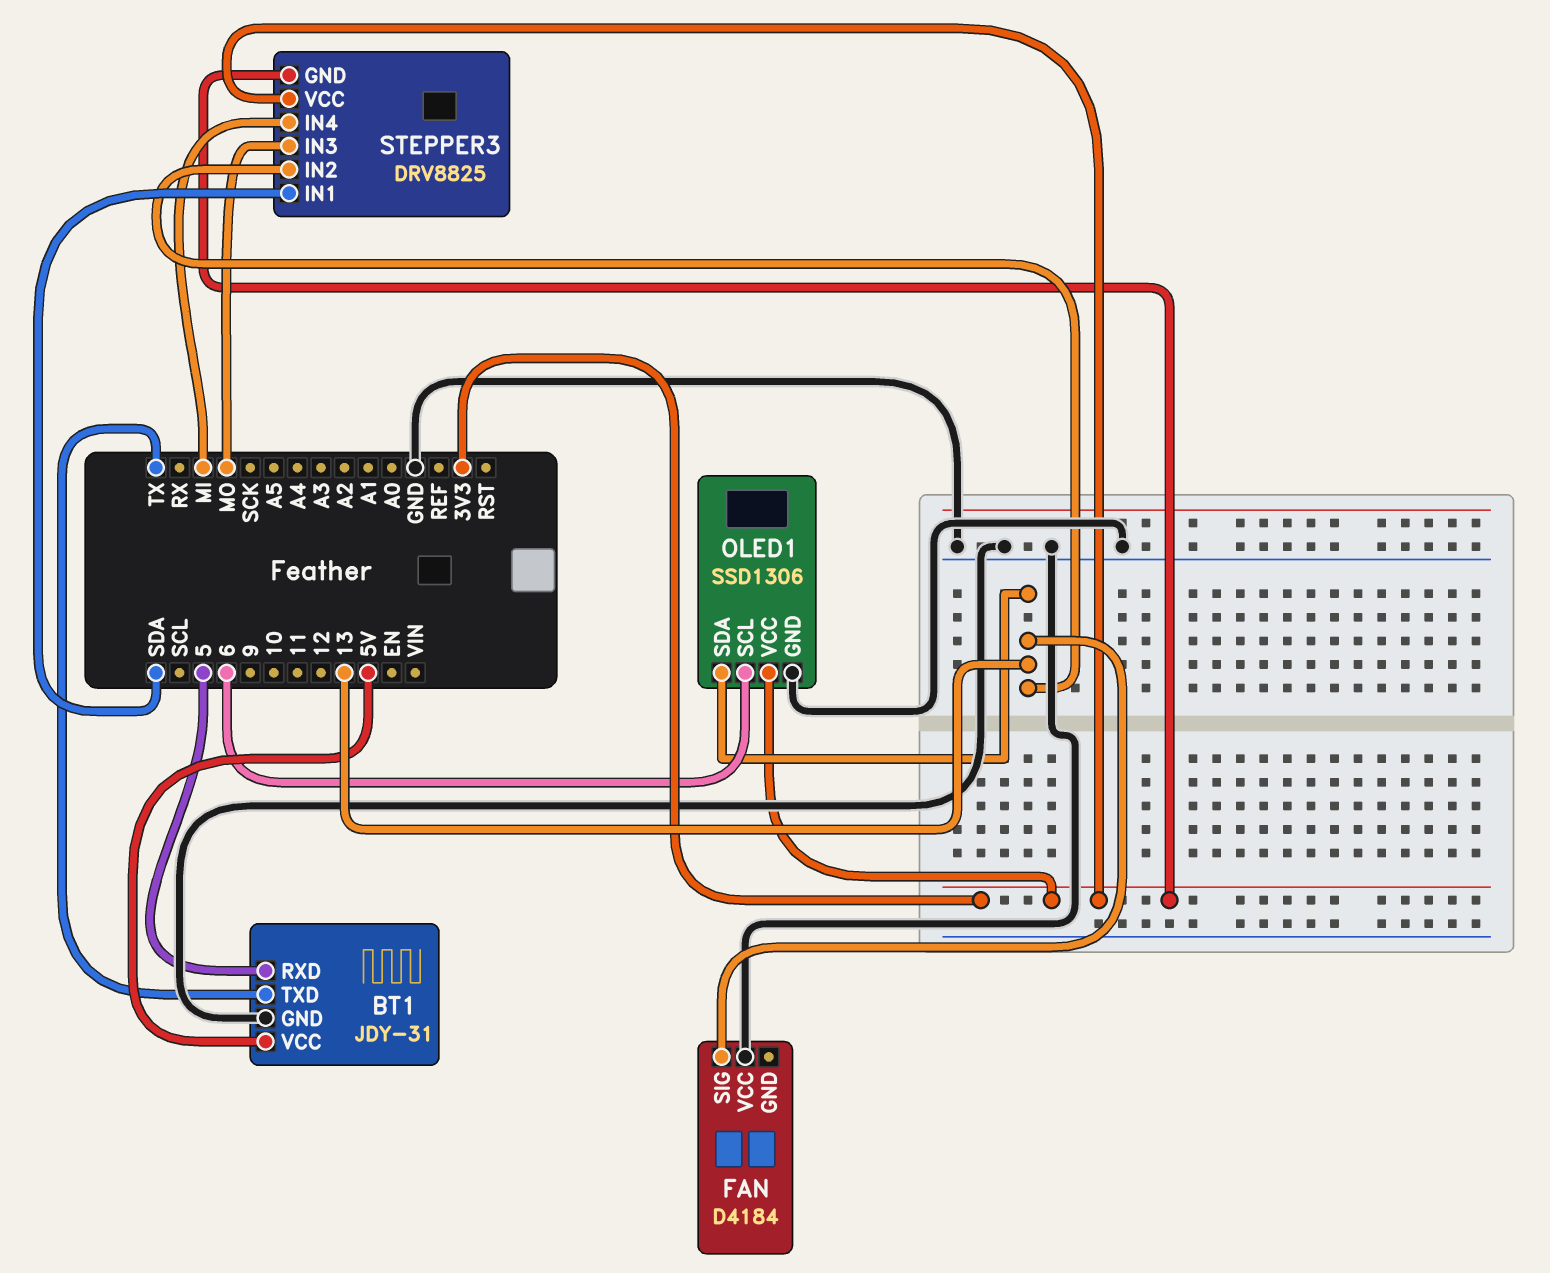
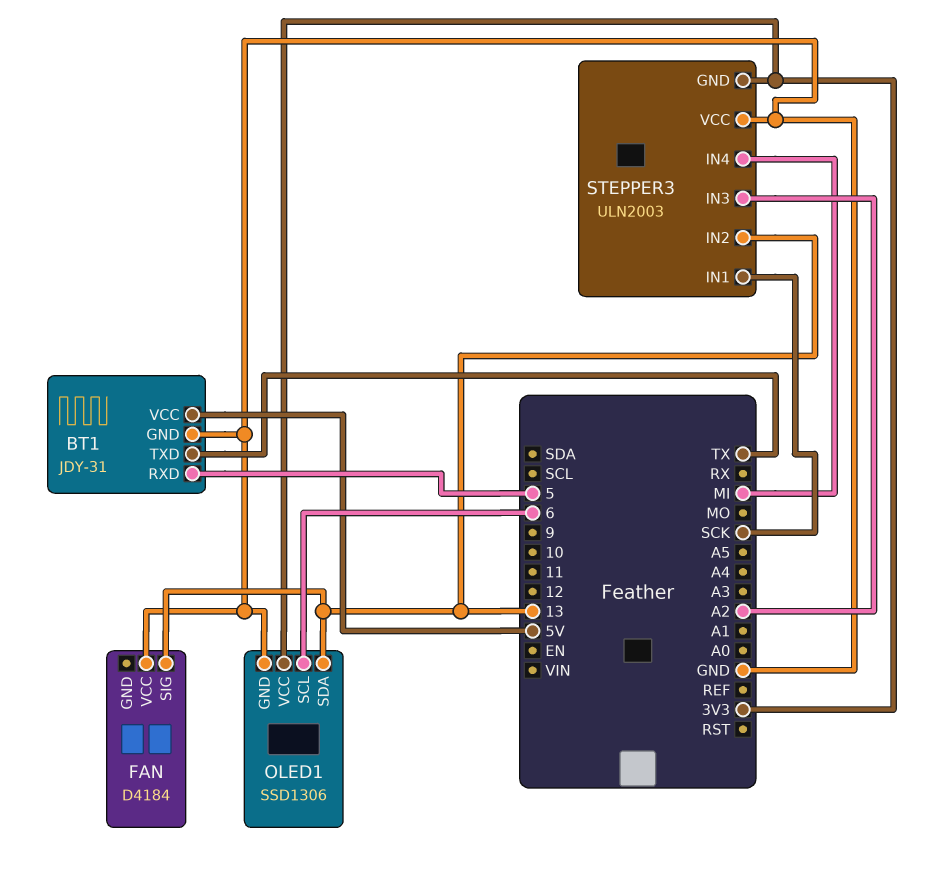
STEPPER3: DRV8825 -> ULN2003
STEPPER3 pin IN1: SDA -> SCK
STEPPER3 pin IN3: MO -> A2
STEPPER3 pin VCC: 3V3 -> GND

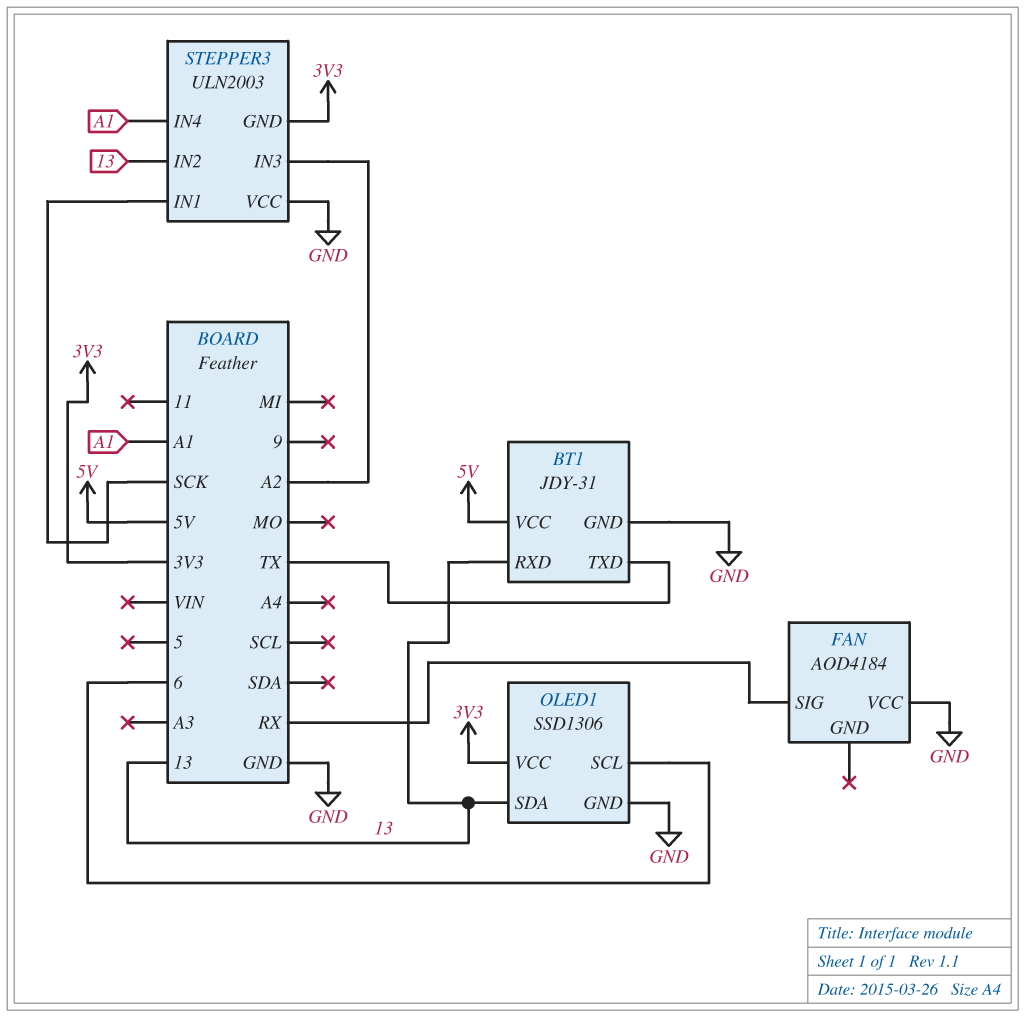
BT1 pin RXD: 5 -> 13
FAN: D4184 -> AOD4184
FAN pin SIG: 13 -> RX
STEPPER3 pin IN4: MI -> A1

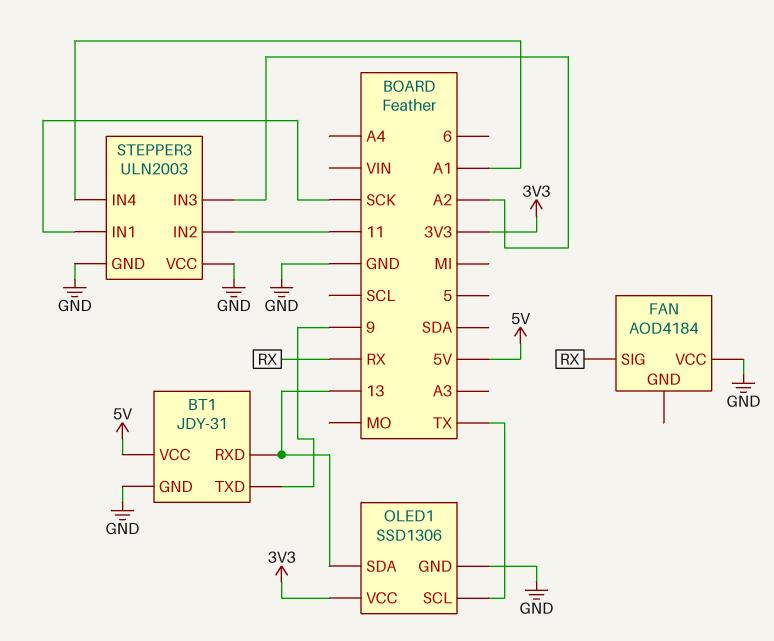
BT1 pin TXD: TX -> 9
OLED1 pin SCL: 6 -> TX
STEPPER3 pin GND: 3V3 -> GND
STEPPER3 pin IN2: 13 -> 11

